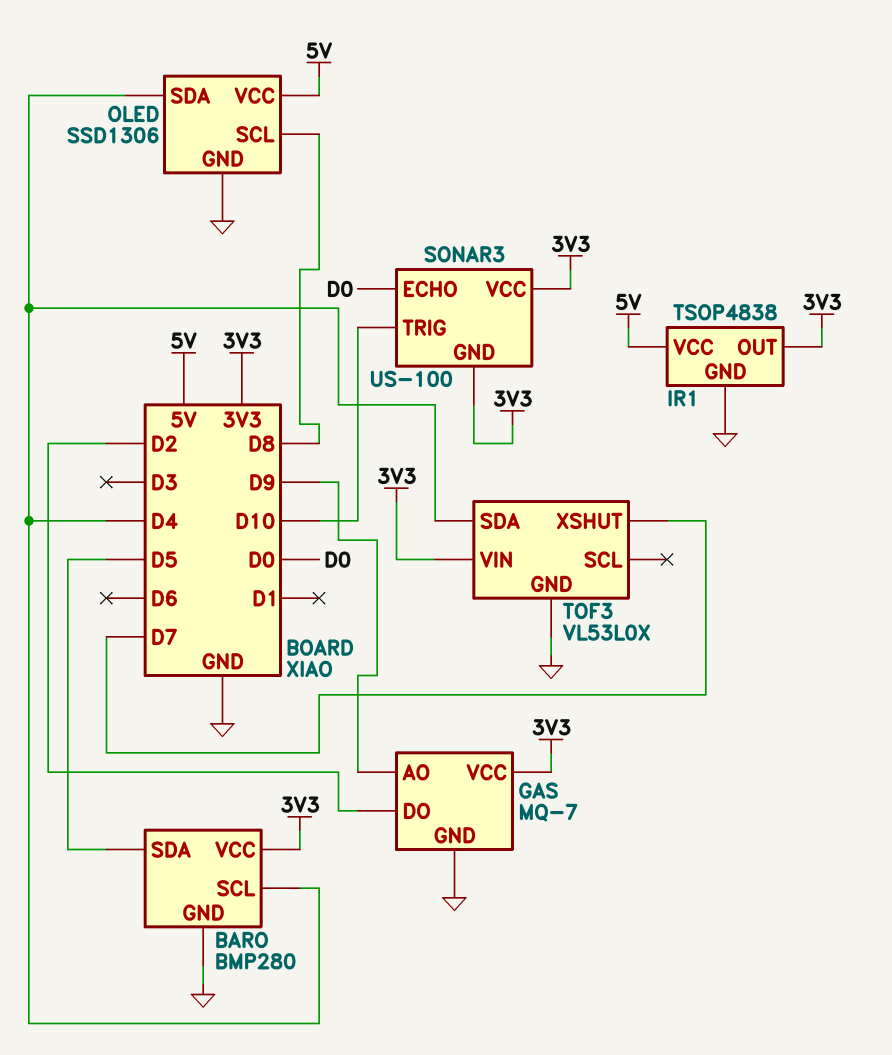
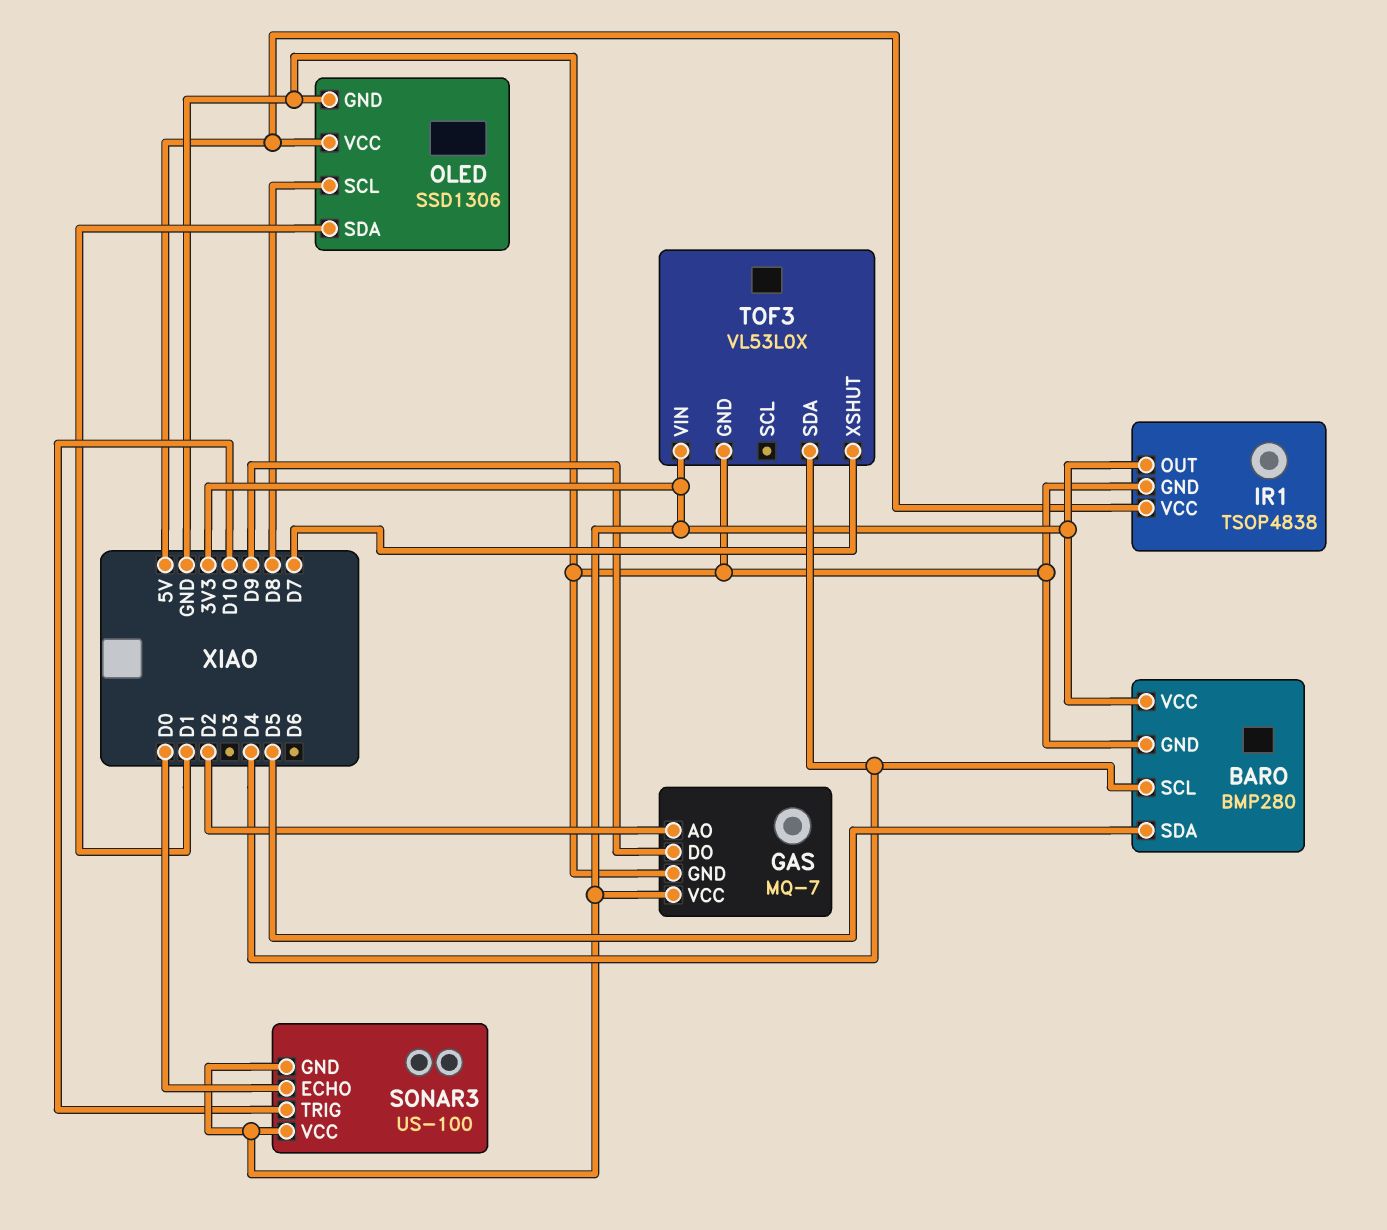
GAS pin AO: D9 -> D2
GAS pin DO: D2 -> D9
OLED pin SDA: D4 -> D1

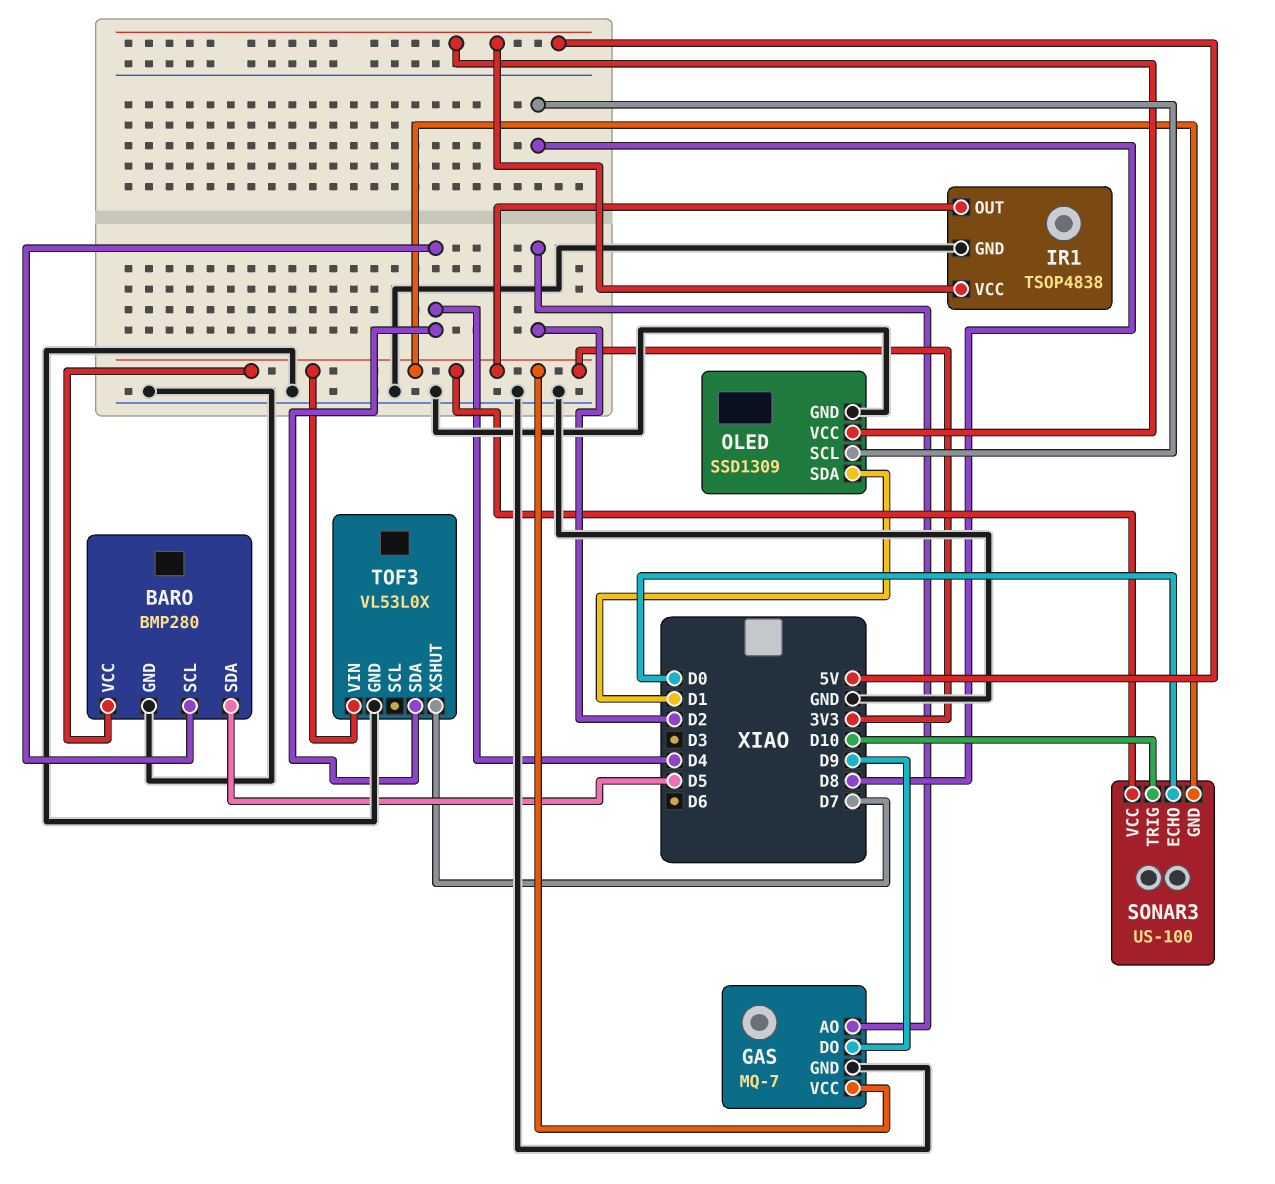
OLED: SSD1306 -> SSD1309

